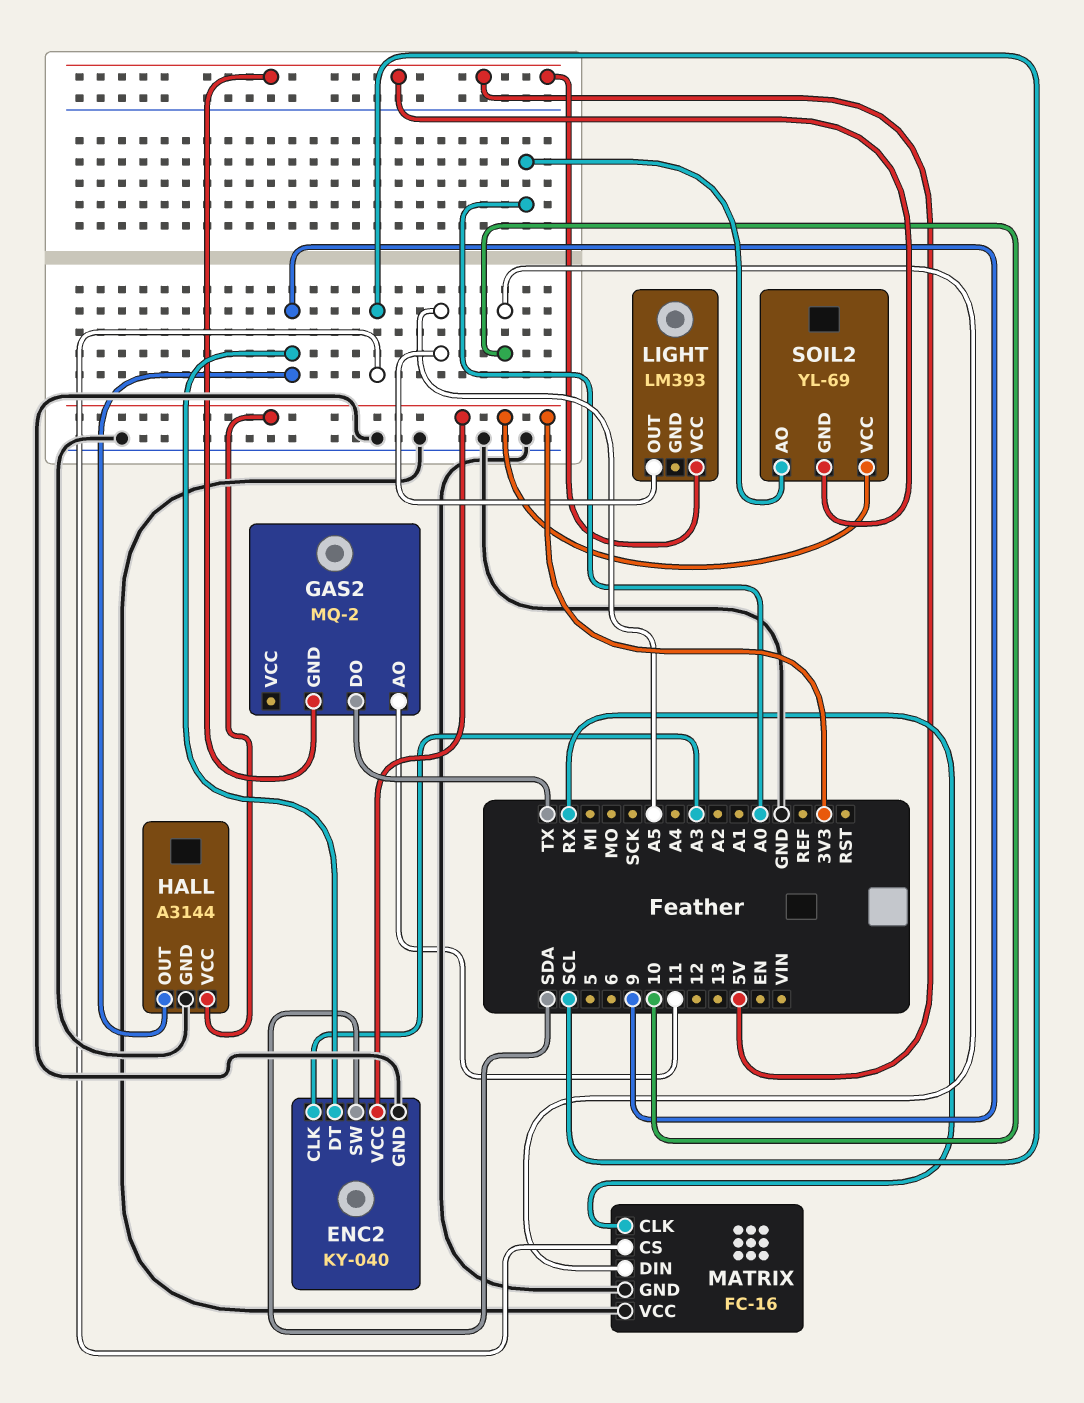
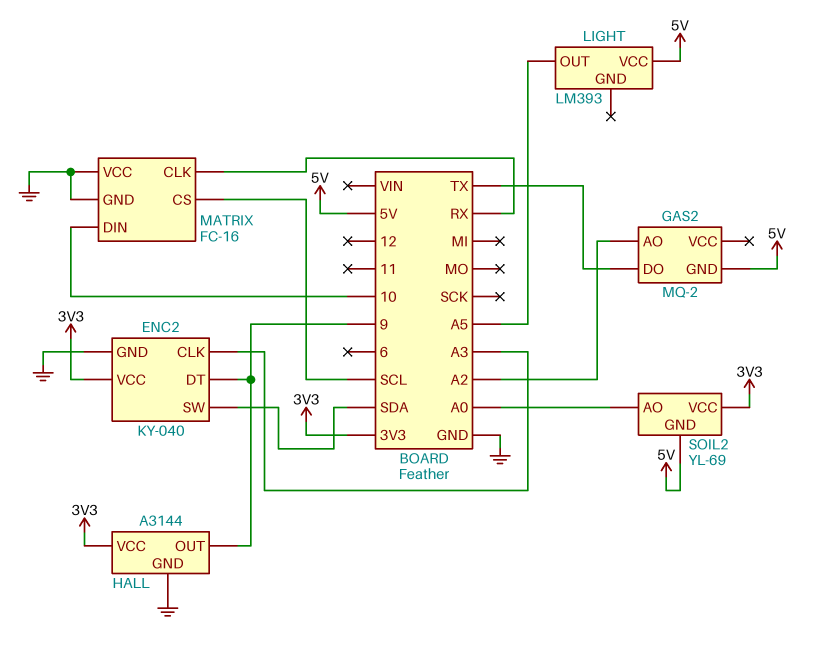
GAS2 pin AO: 11 -> A2

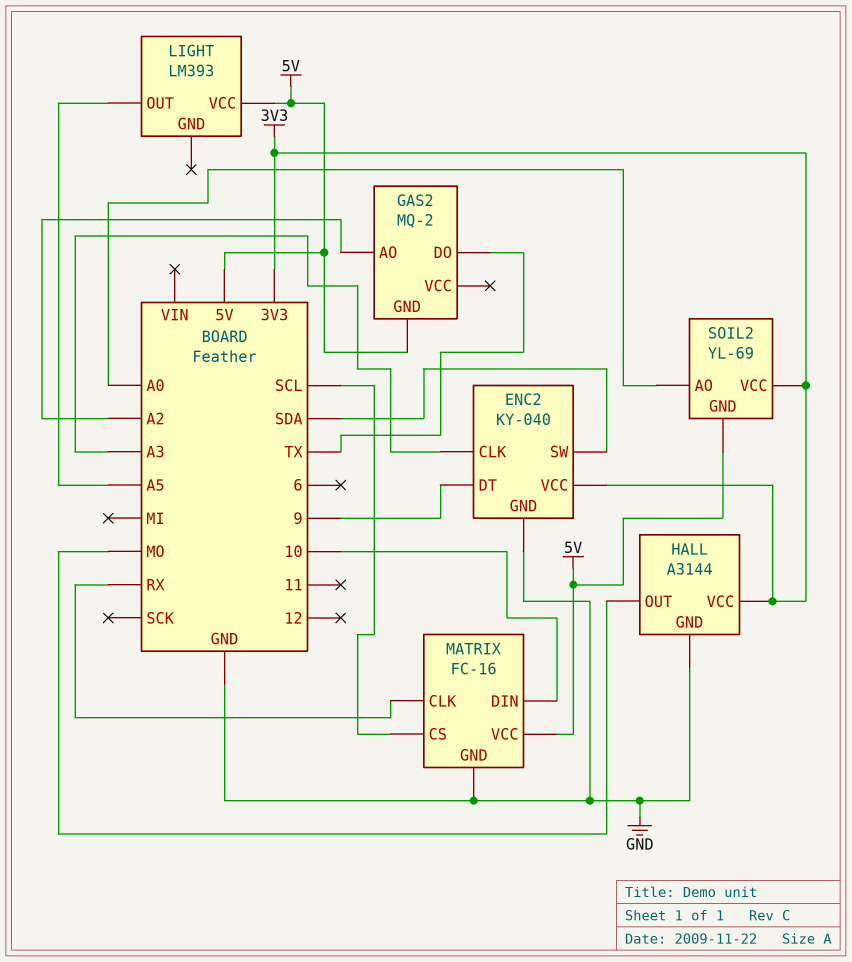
HALL pin OUT: 9 -> MO
MATRIX pin VCC: GND -> 5V

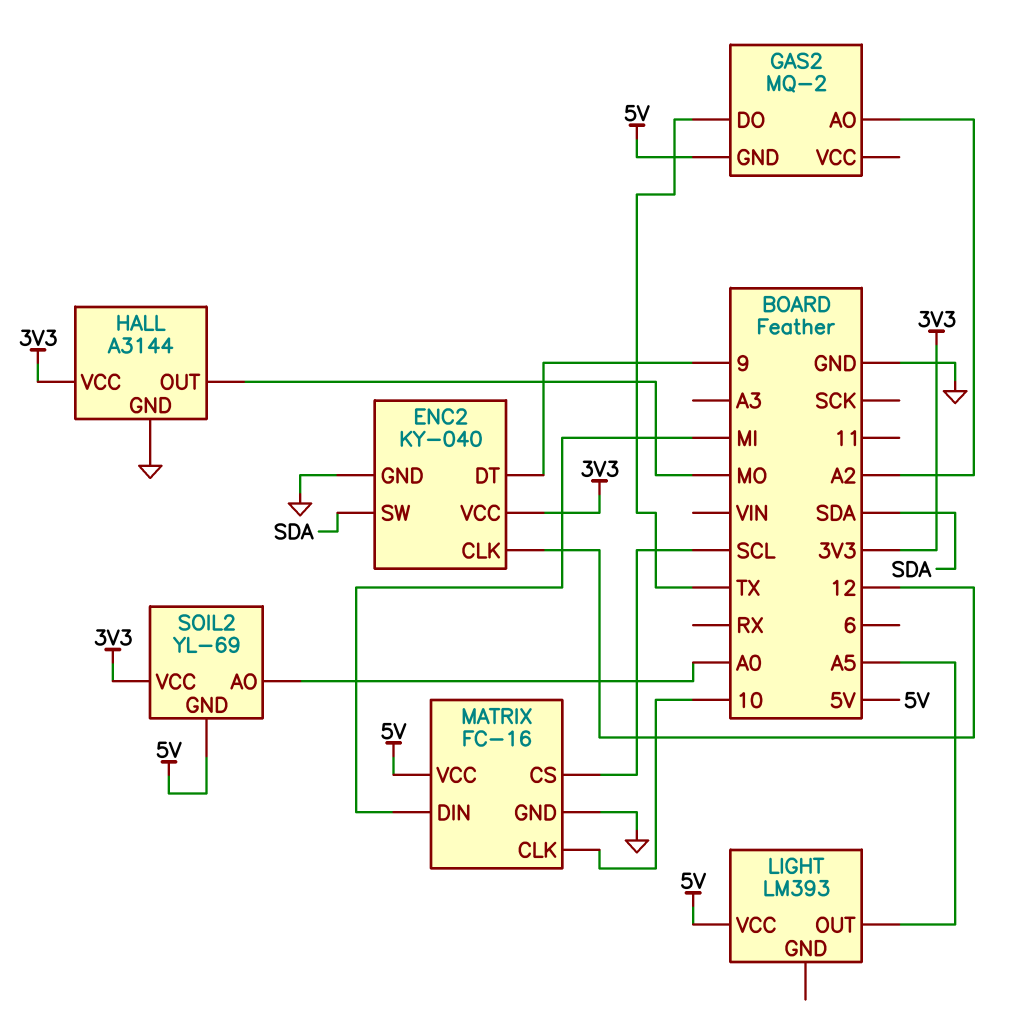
ENC2 pin CLK: A3 -> 12
MATRIX pin CLK: RX -> 10
MATRIX pin DIN: 10 -> MI

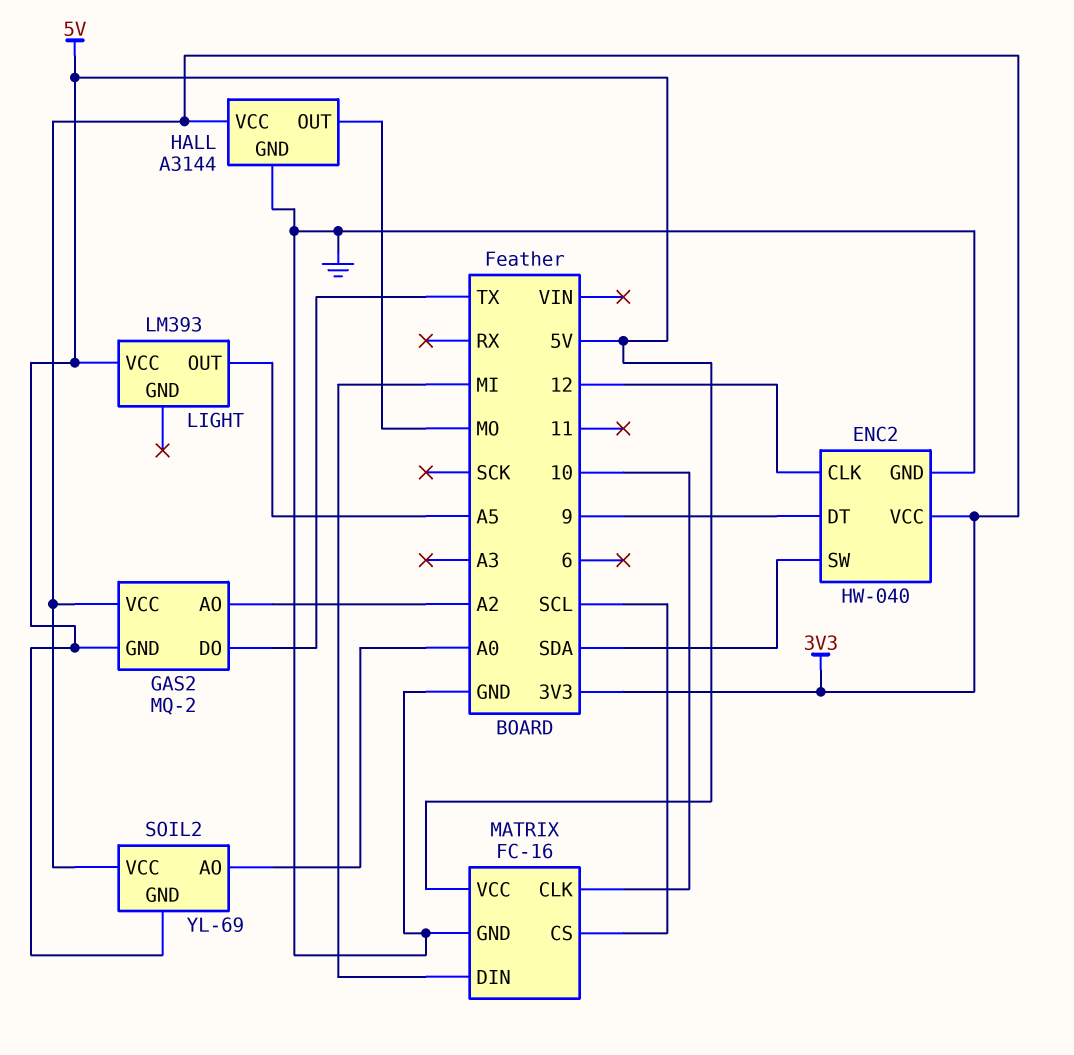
ENC2: KY-040 -> HW-040
GAS2 pin VCC: none -> 3V3

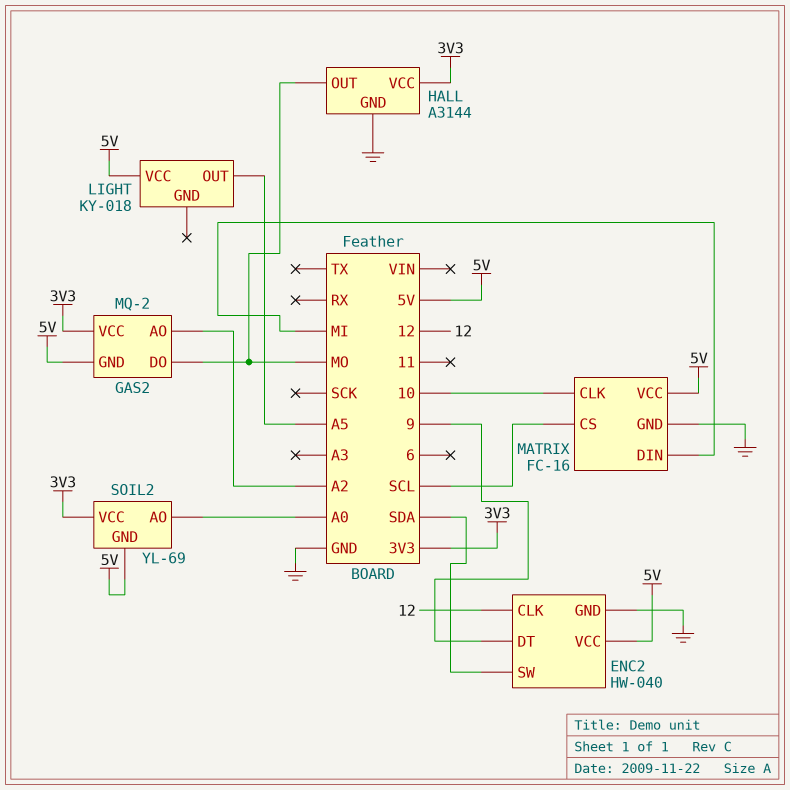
ENC2 pin VCC: 3V3 -> 5V
GAS2 pin DO: TX -> MO
LIGHT: LM393 -> KY-018

